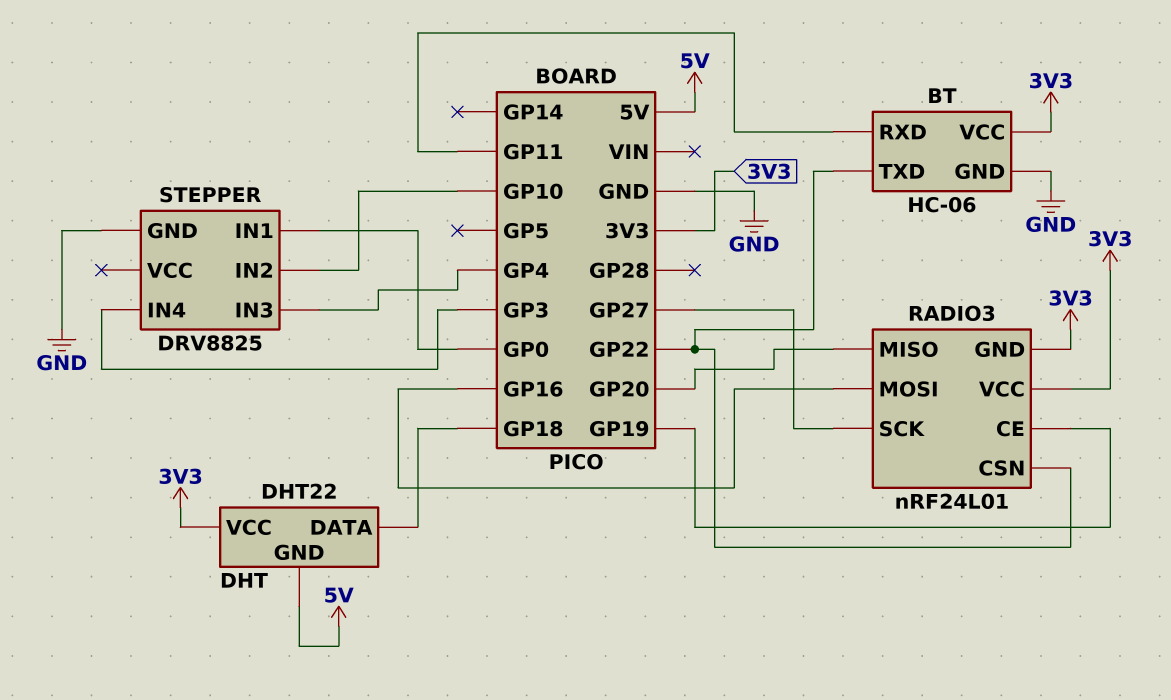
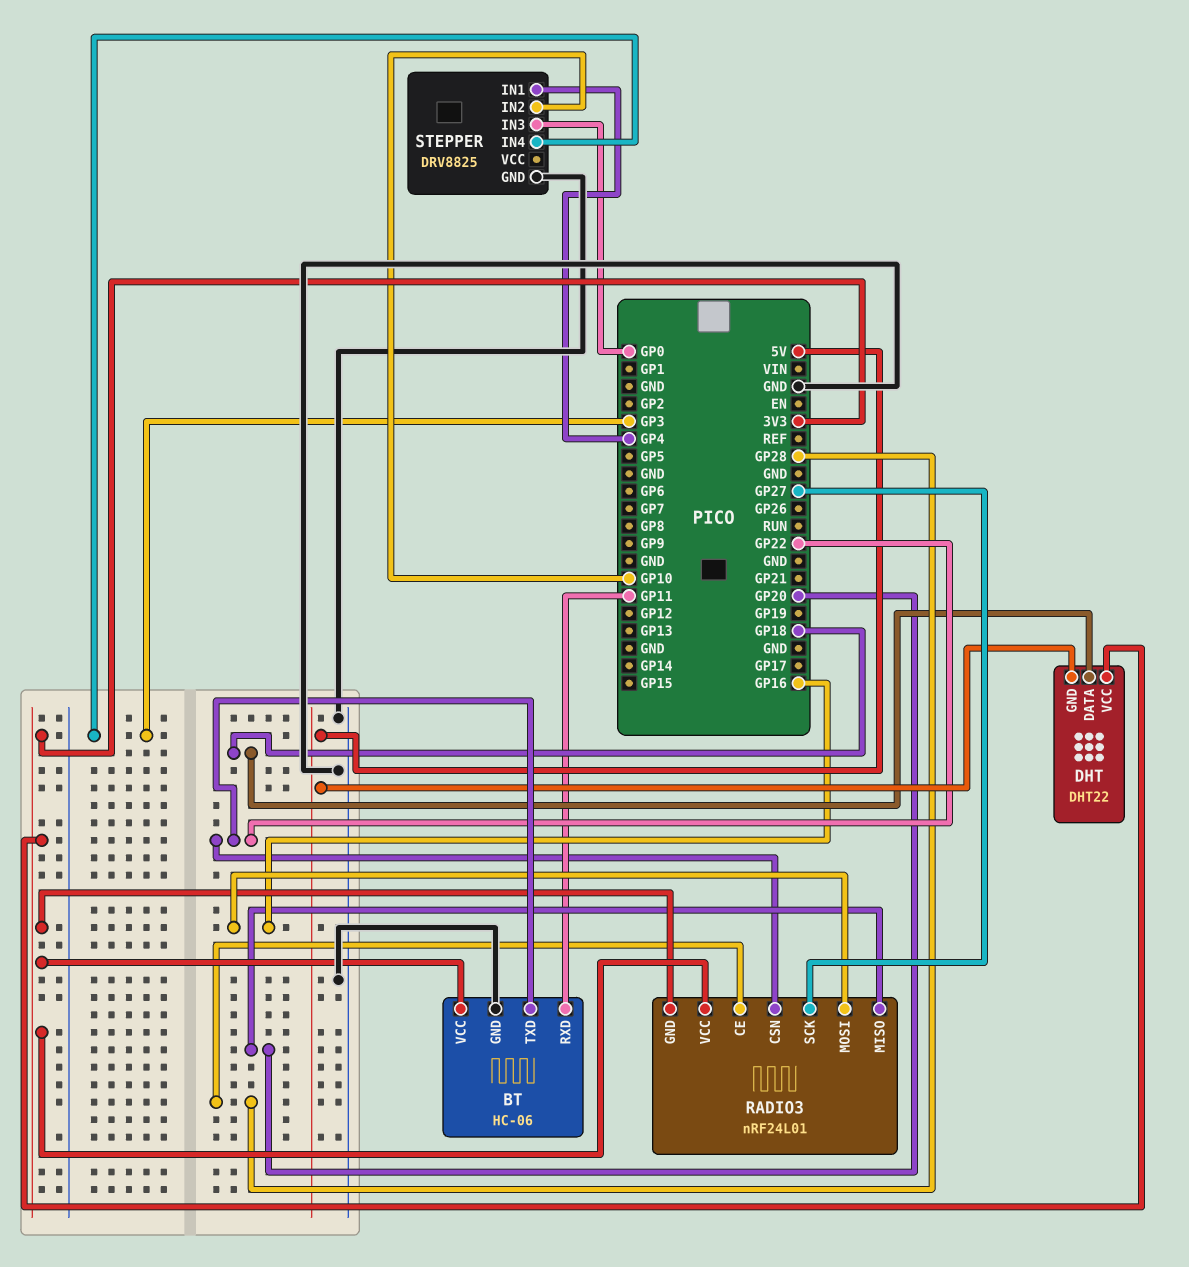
RADIO3 pin CE: GP19 -> GP28
STEPPER pin IN1: GP0 -> GP4
STEPPER pin IN3: GP4 -> GP0

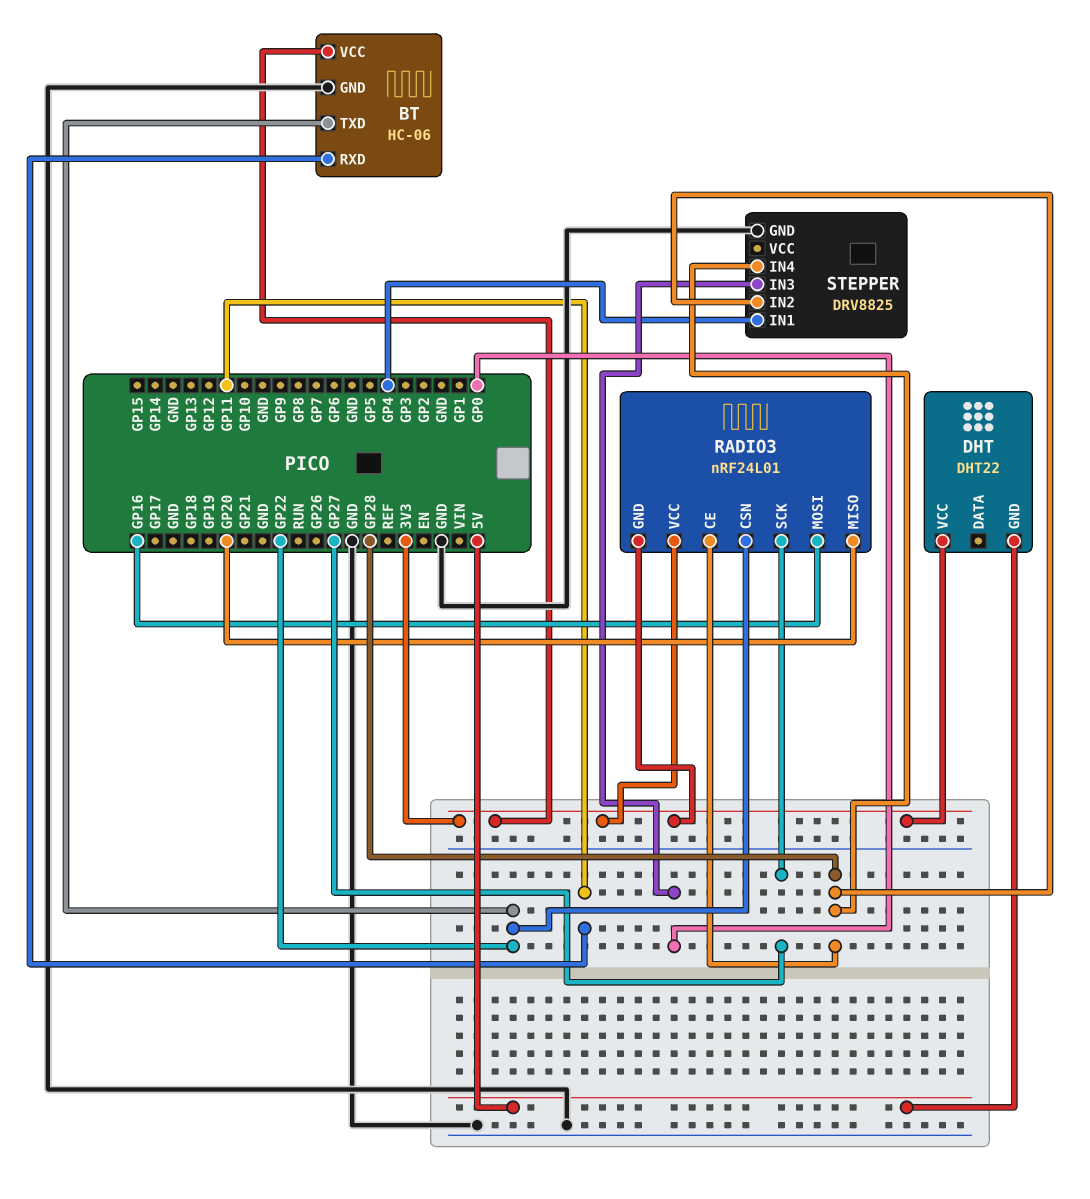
DHT pin DATA: GP18 -> none
STEPPER pin IN2: GP10 -> GP28
STEPPER pin IN4: GP3 -> GP28

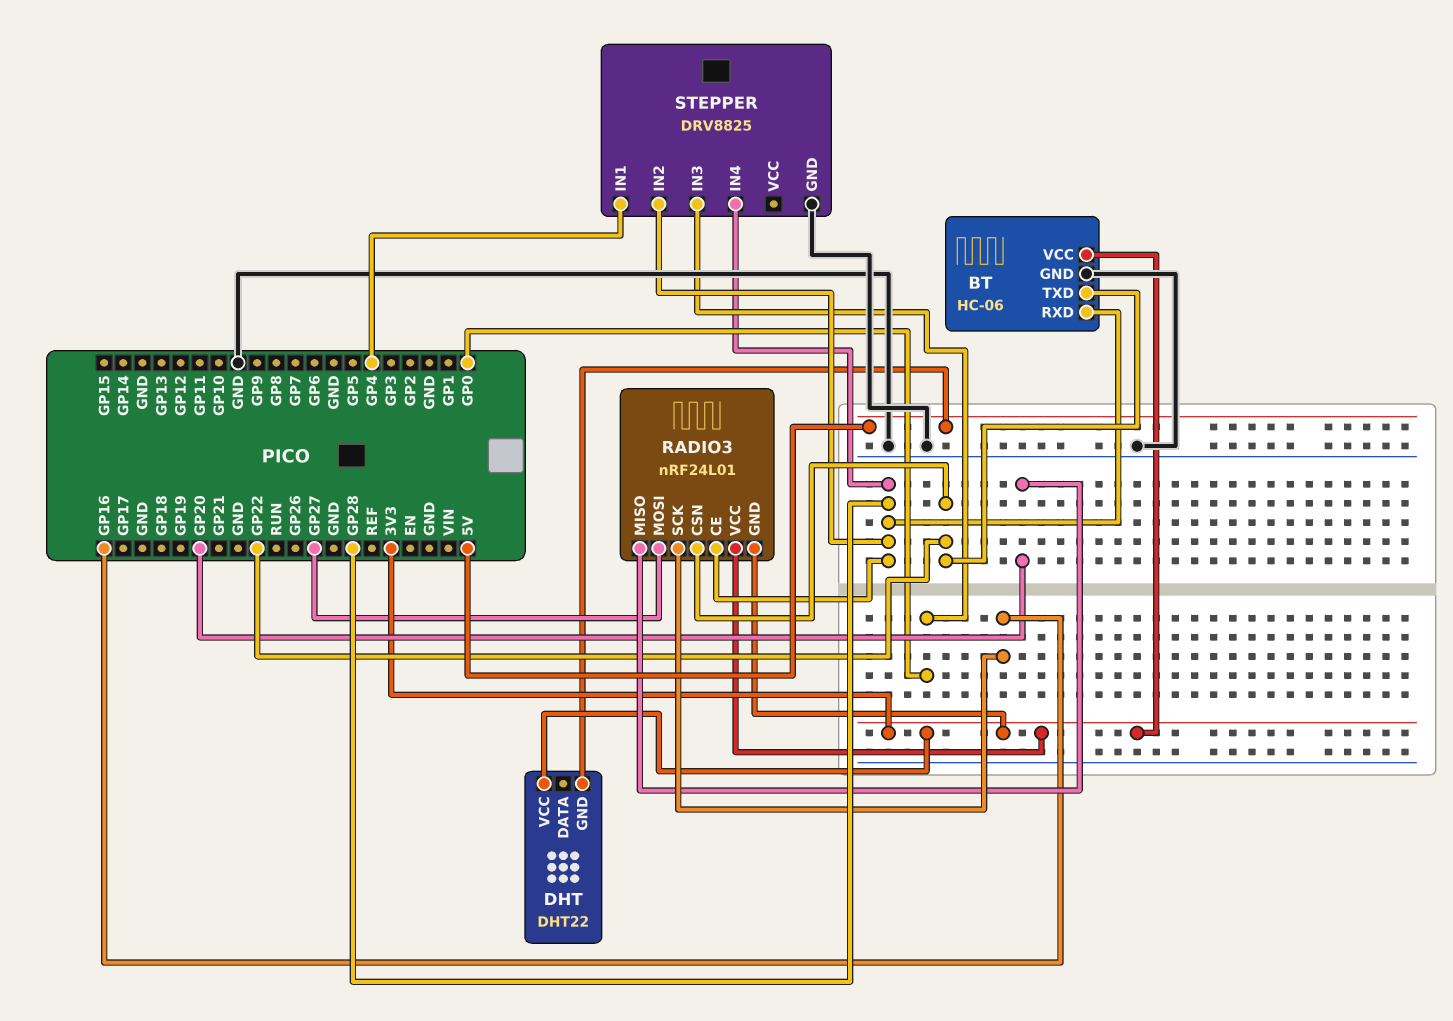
BT pin RXD: GP11 -> GP28
RADIO3 pin MOSI: GP16 -> GP27
RADIO3 pin SCK: GP27 -> GP16

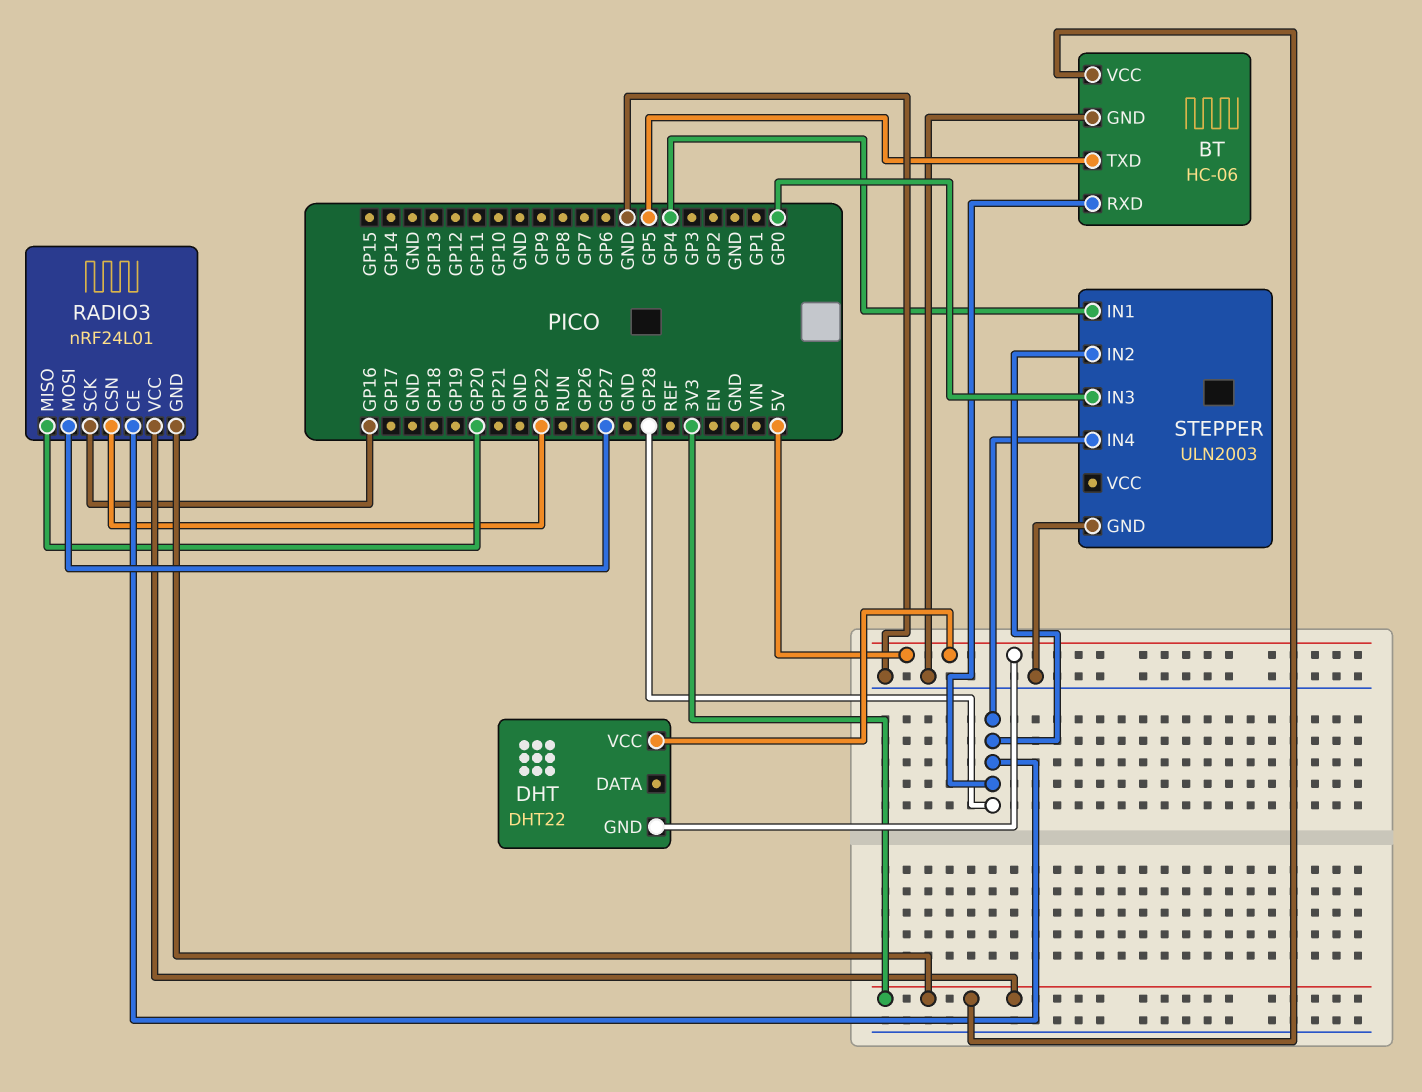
BT pin TXD: GP22 -> GP5
DHT pin VCC: 3V3 -> 5V
STEPPER: DRV8825 -> ULN2003

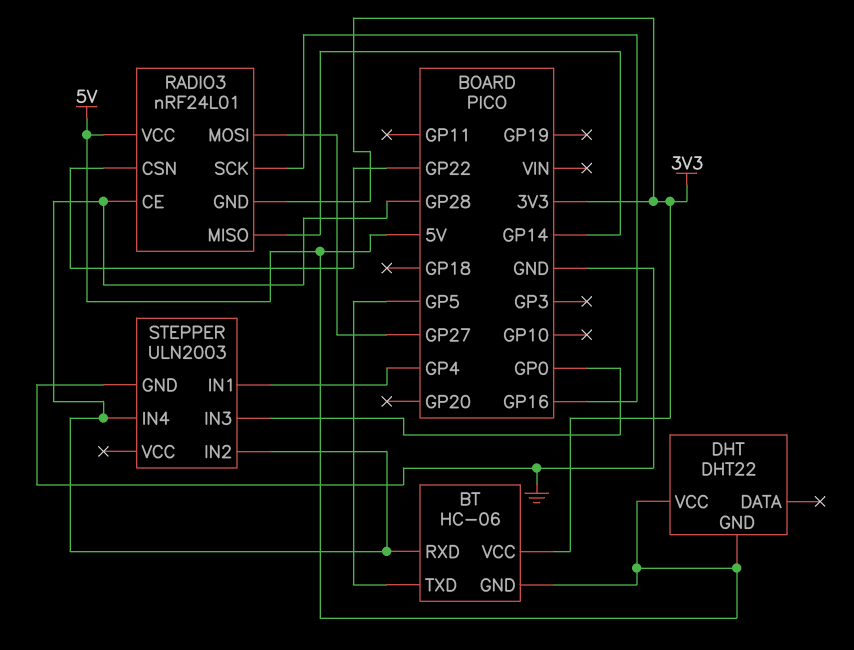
BT pin GND: GND -> 5V
RADIO3 pin MISO: GP20 -> GP14
RADIO3 pin VCC: 3V3 -> 5V

